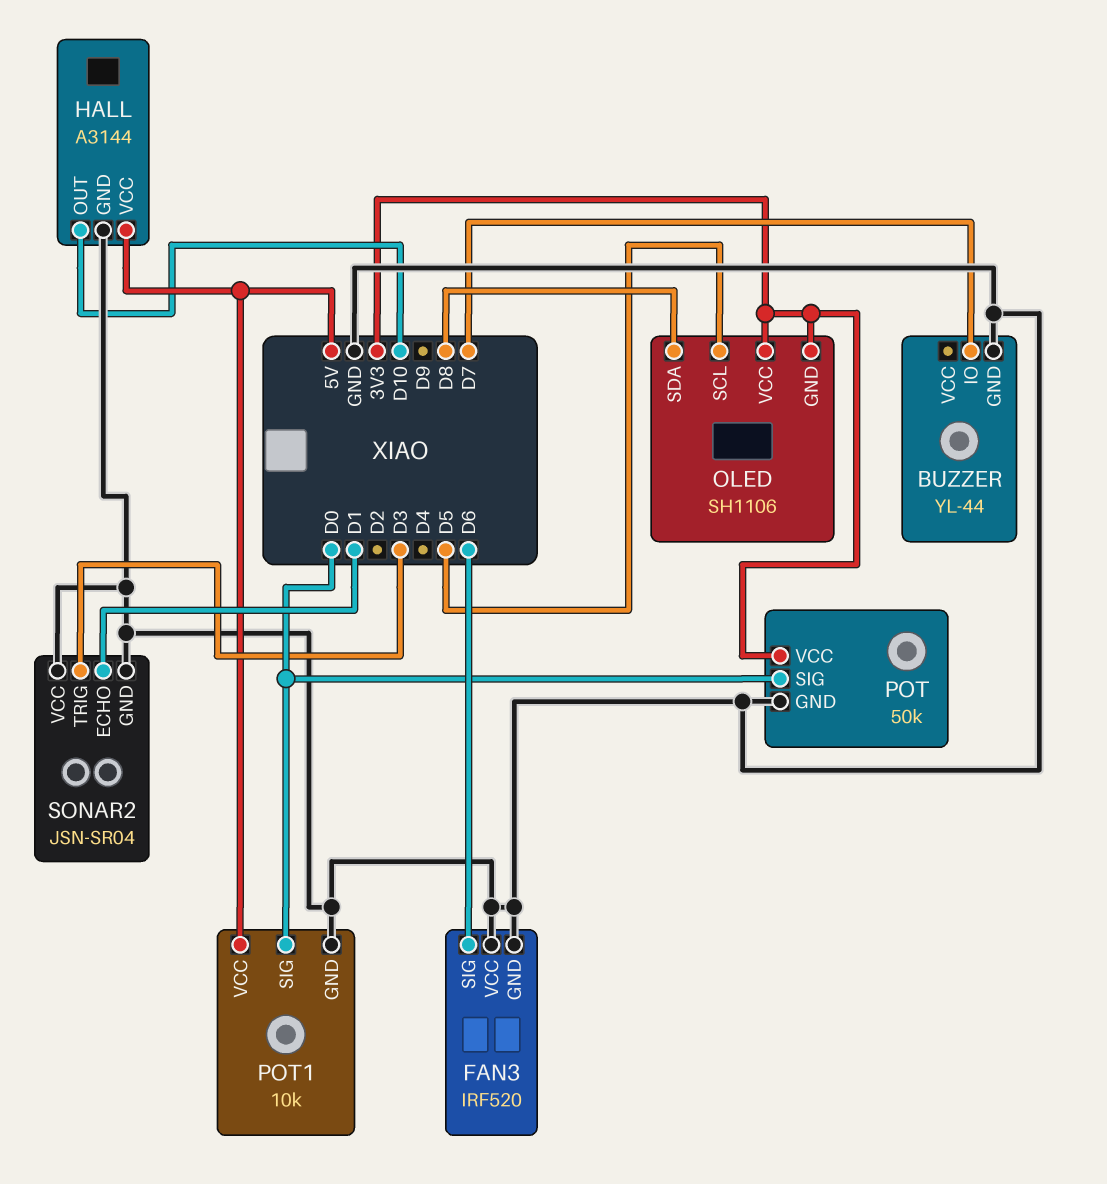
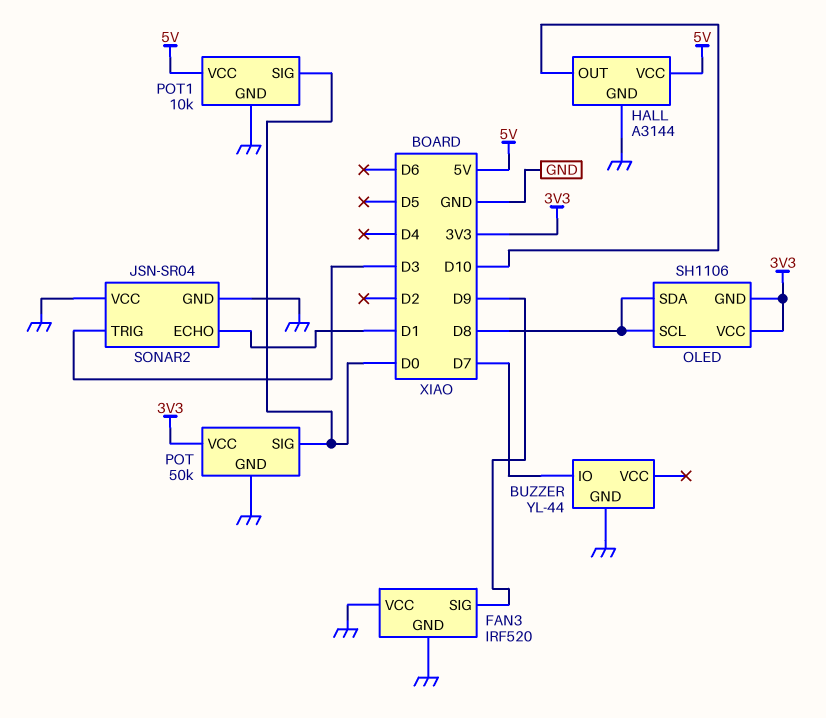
FAN3 pin SIG: D6 -> D9
OLED pin SCL: D5 -> D8

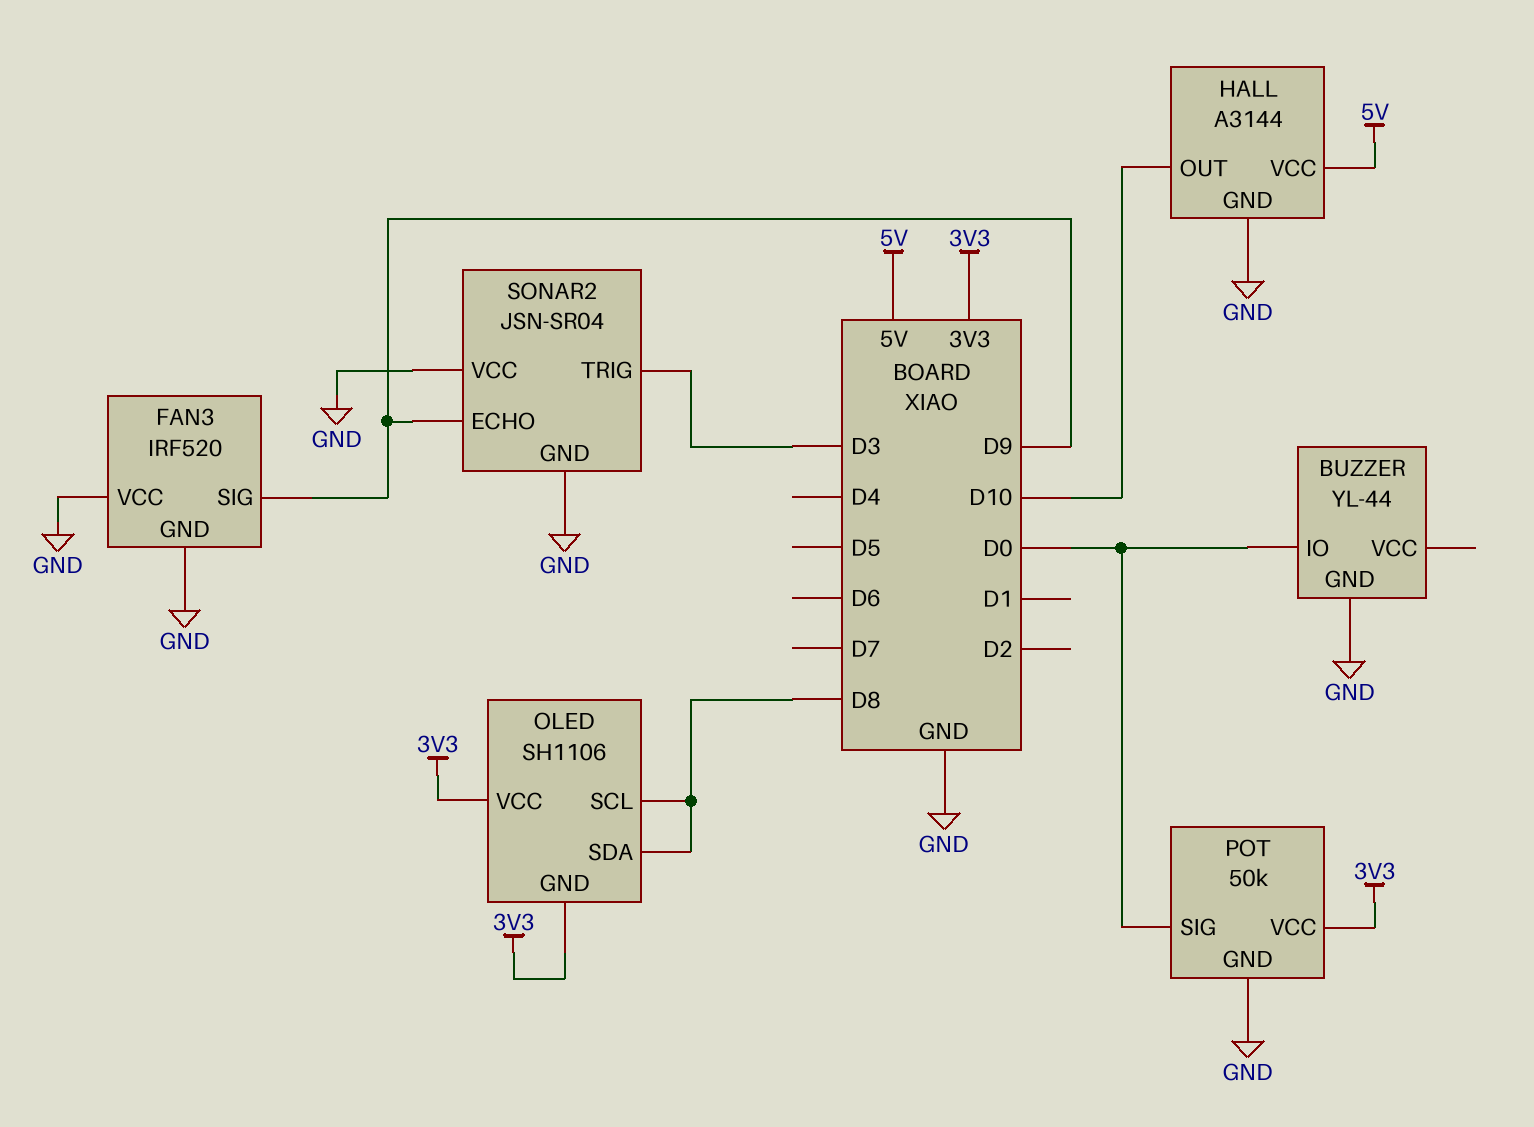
BUZZER pin IO: D7 -> D0
POT1: 10k -> none
POT1 pin GND: GND -> none
POT1 pin SIG: D0 -> none
POT1 pin VCC: 5V -> none
SONAR2 pin ECHO: D1 -> D9

